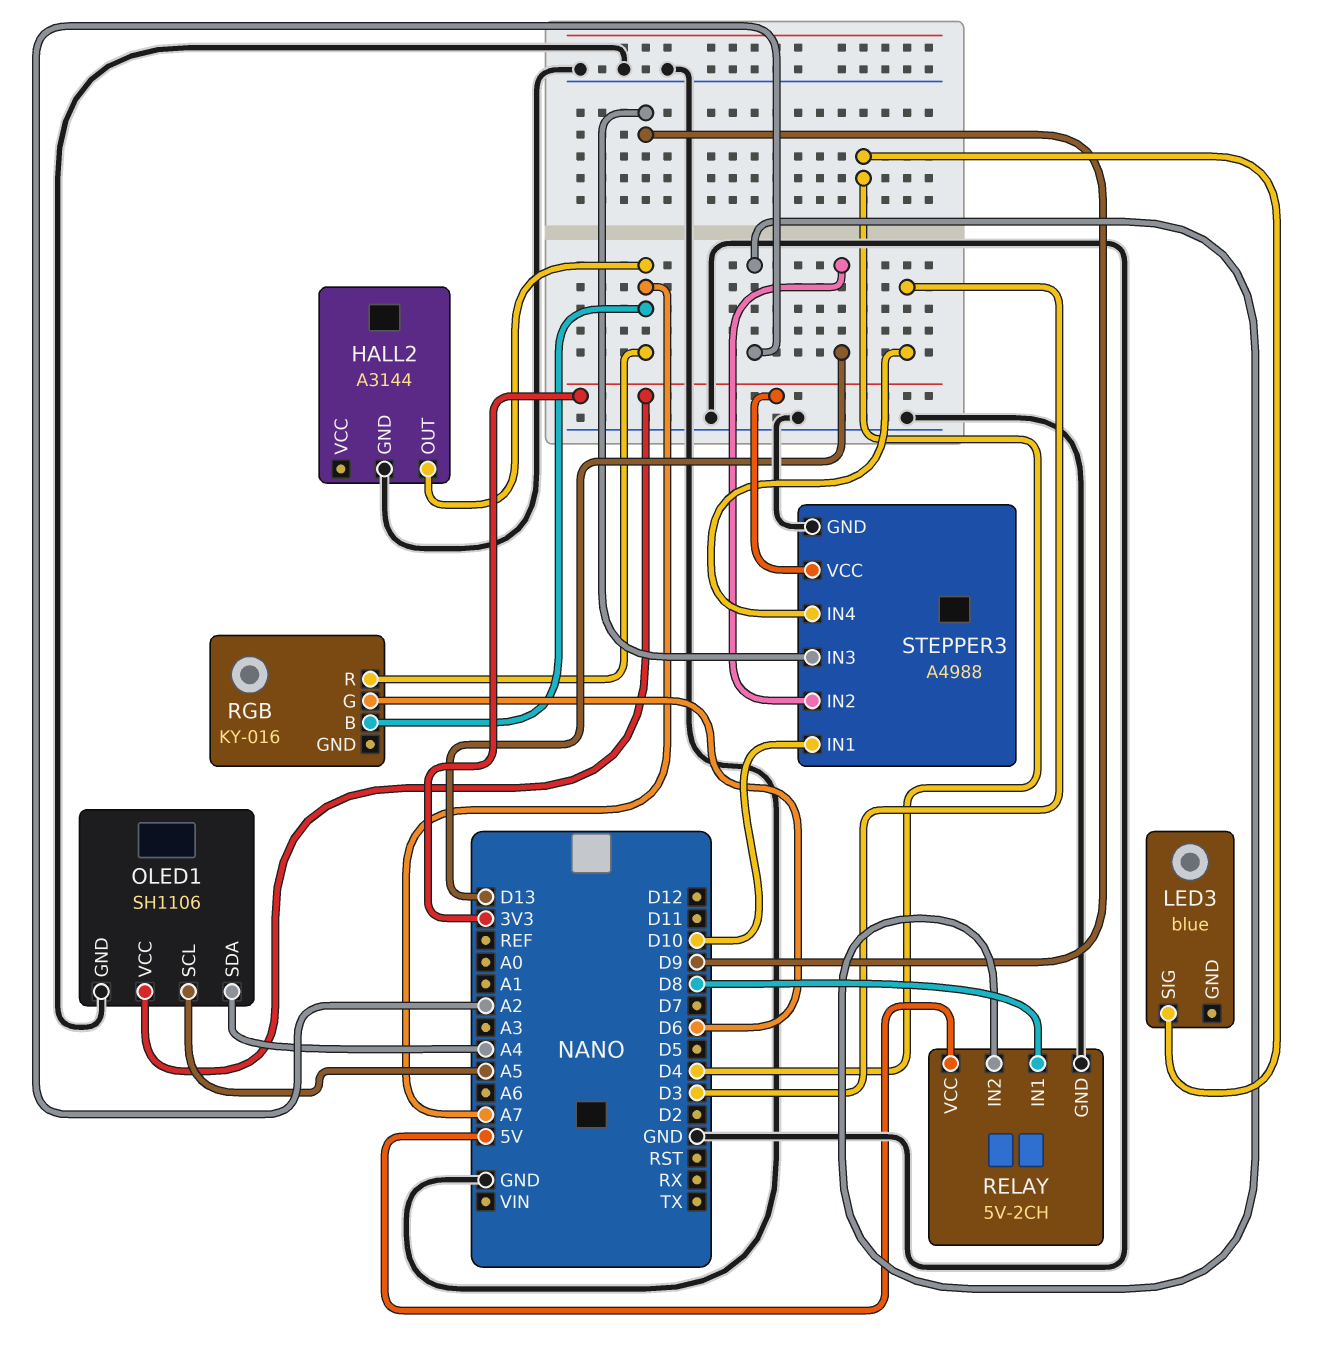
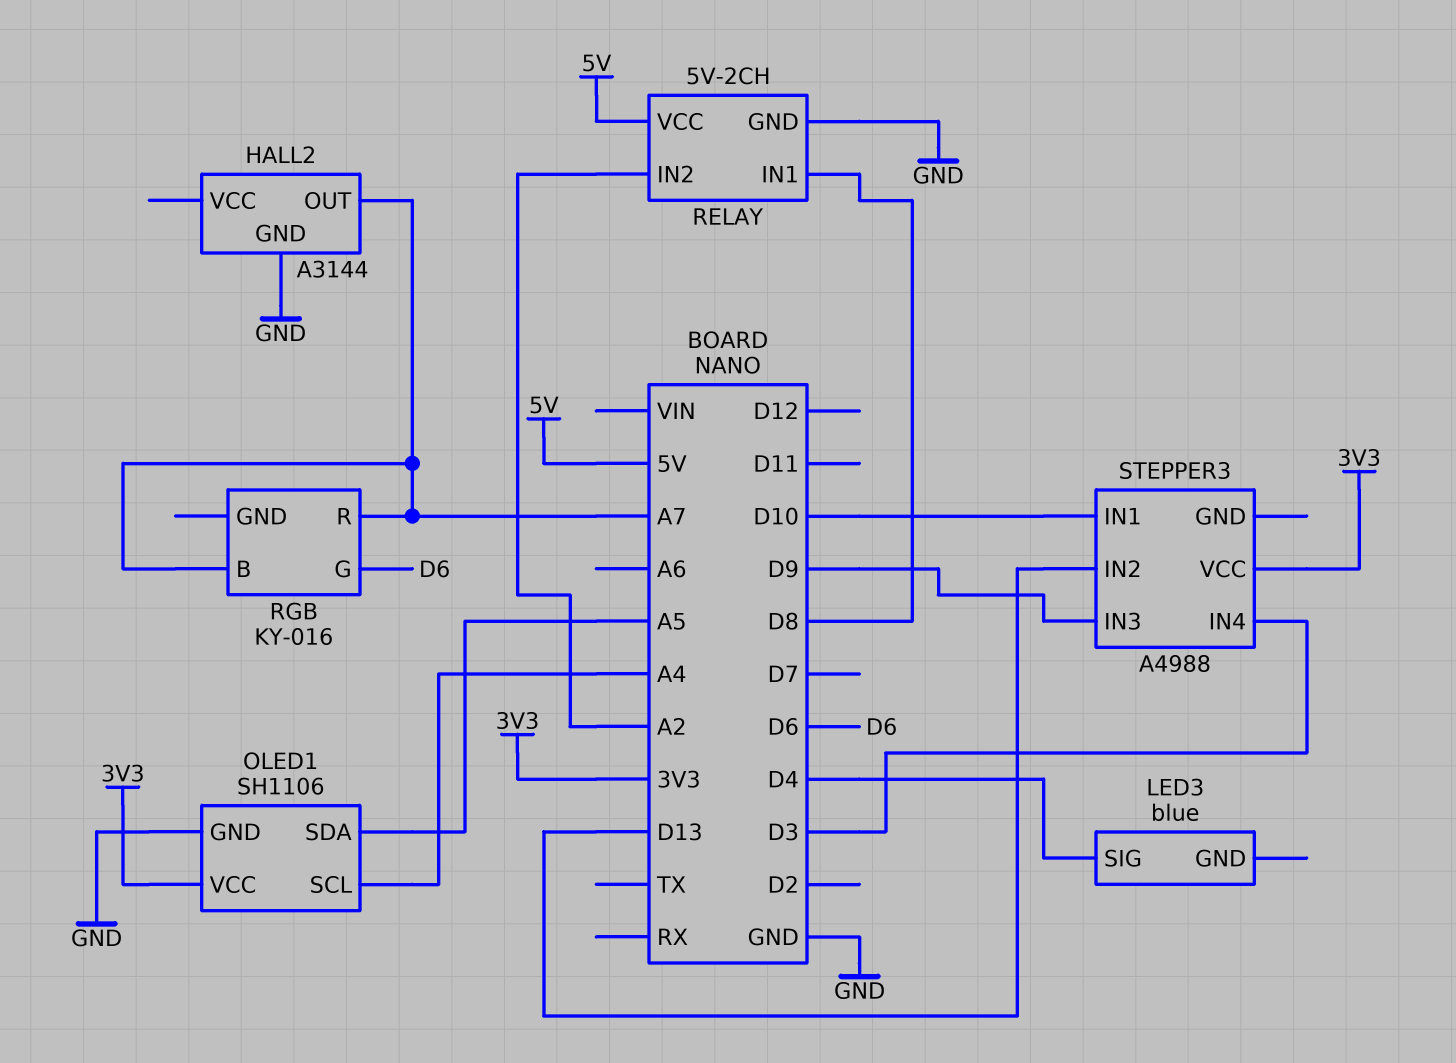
OLED1 pin SCL: A5 -> A4
OLED1 pin SDA: A4 -> A5
STEPPER3 pin GND: GND -> none

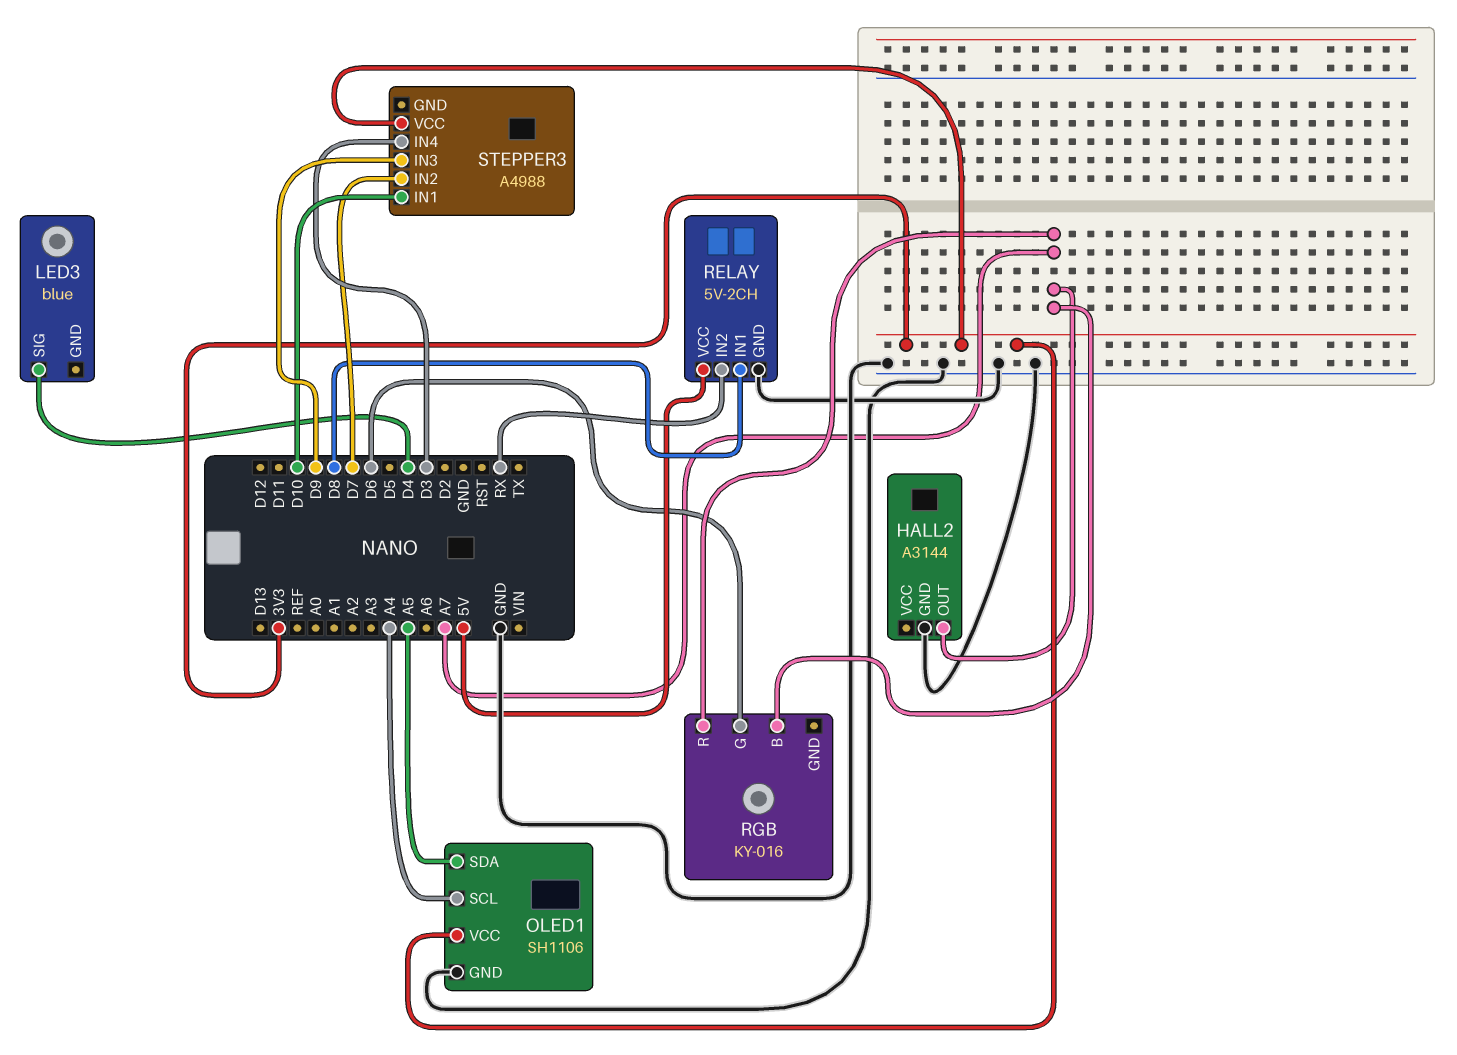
RELAY pin IN2: A2 -> RX
STEPPER3 pin IN2: D13 -> D7

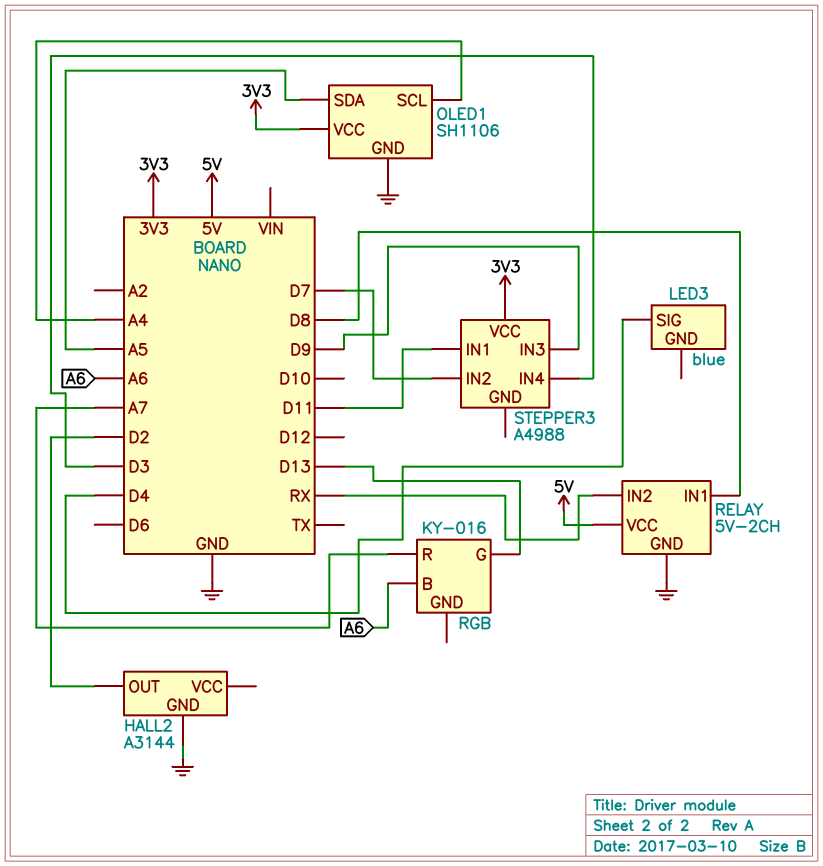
HALL2 pin OUT: A7 -> D2
RGB pin B: A7 -> A6
RGB pin G: D6 -> D13
STEPPER3 pin IN1: D10 -> D11

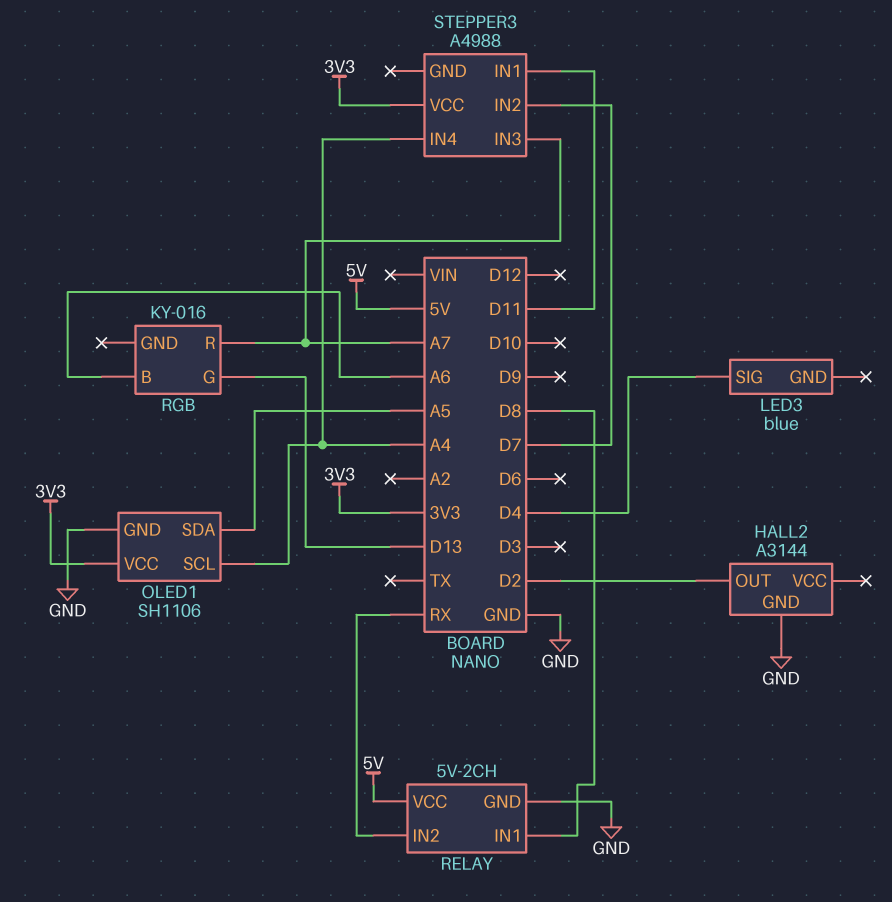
STEPPER3 pin IN3: D9 -> A7
STEPPER3 pin IN4: D3 -> A4

